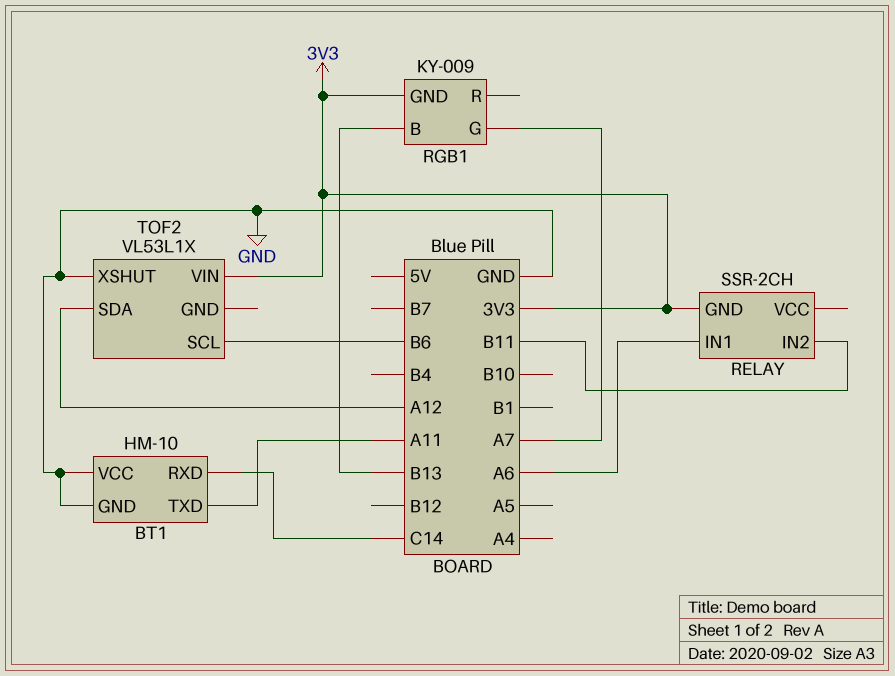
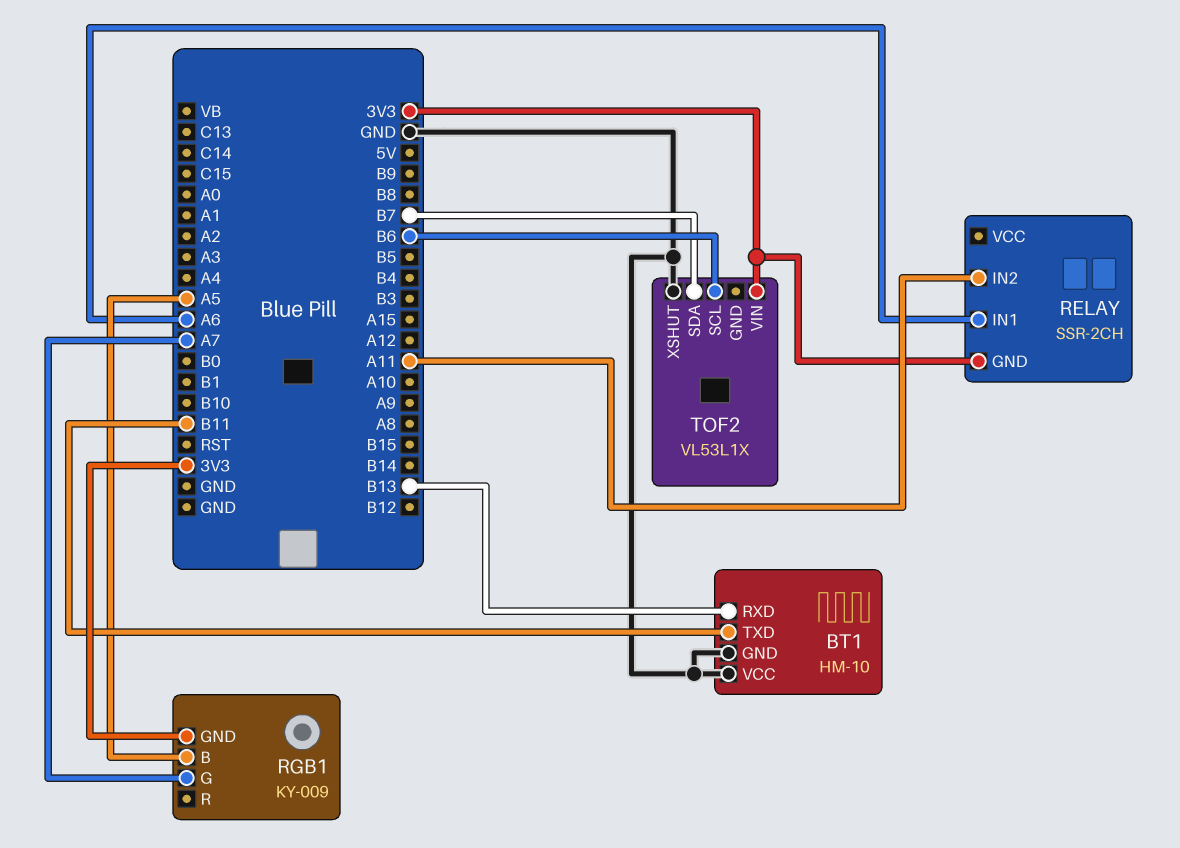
BT1 pin RXD: C14 -> B13
BT1 pin TXD: A11 -> B11
RELAY pin IN2: B11 -> A11
RGB1 pin B: B13 -> A5
TOF2 pin SDA: A12 -> B7

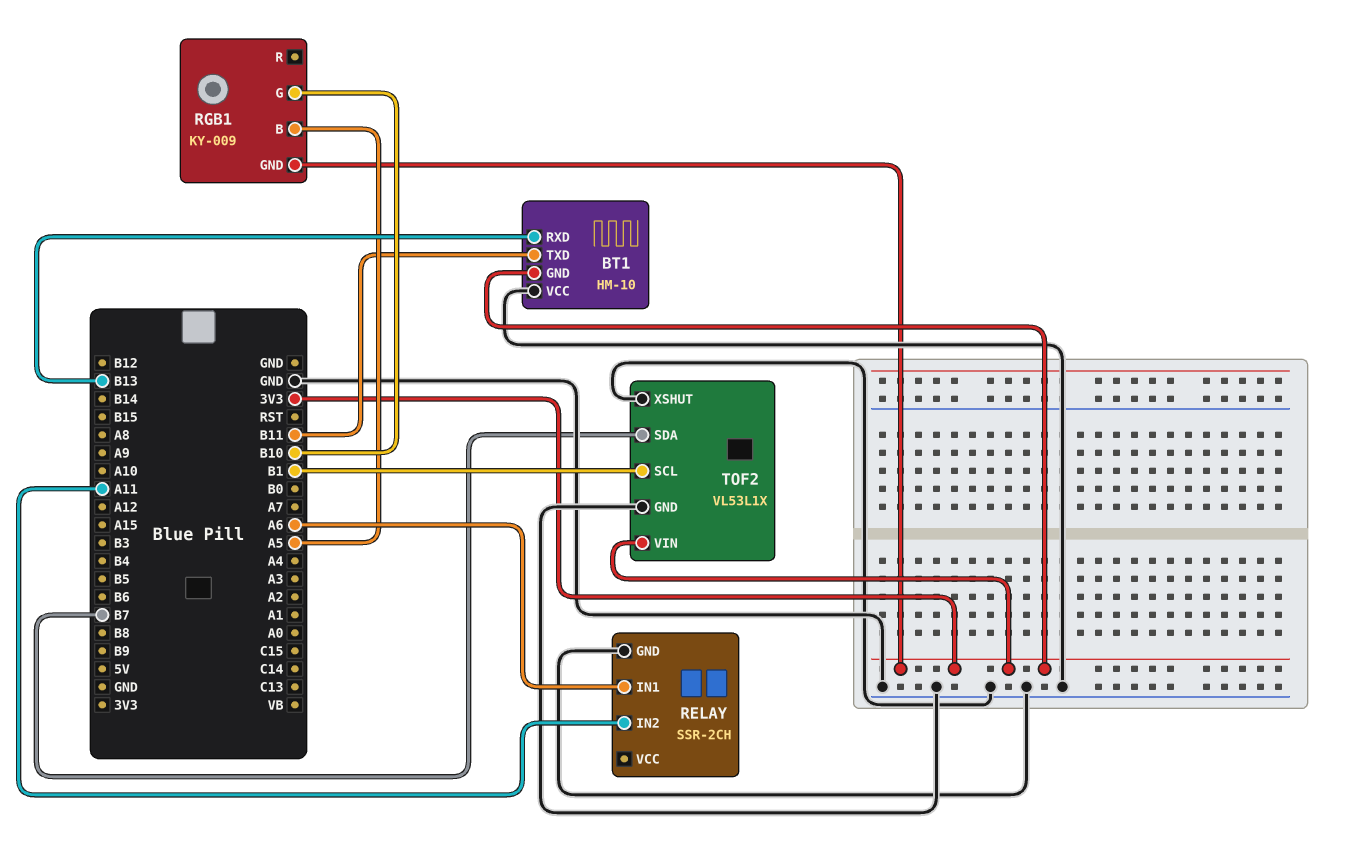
BT1 pin GND: GND -> 3V3
RELAY pin GND: 3V3 -> GND
RGB1 pin G: A7 -> B10
TOF2 pin GND: none -> GND
TOF2 pin SCL: B6 -> B1

